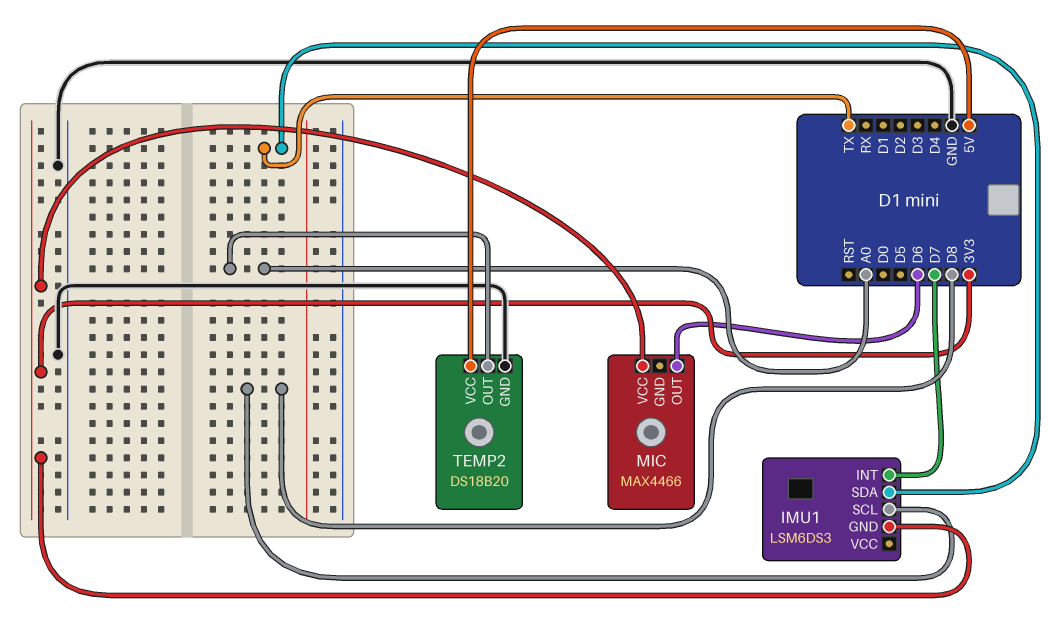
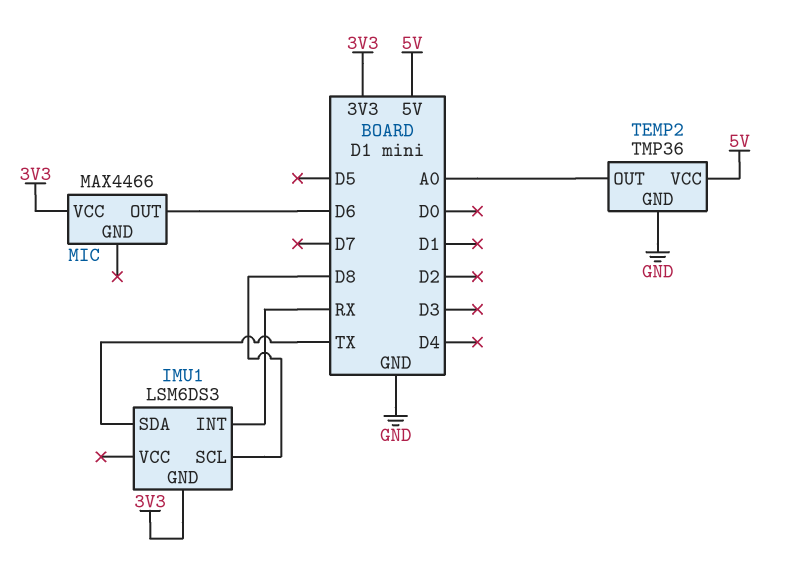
IMU1 pin INT: D7 -> RX
TEMP2: DS18B20 -> TMP36

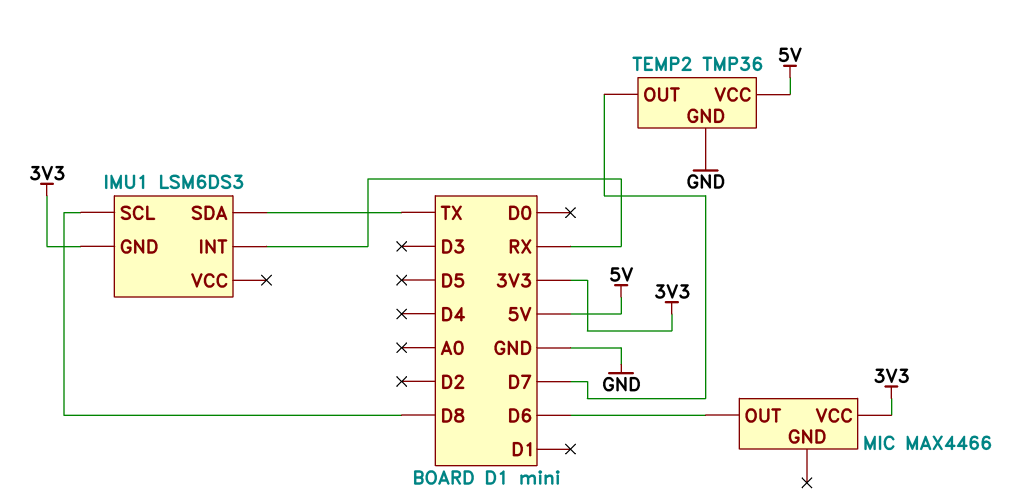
TEMP2 pin OUT: A0 -> D7

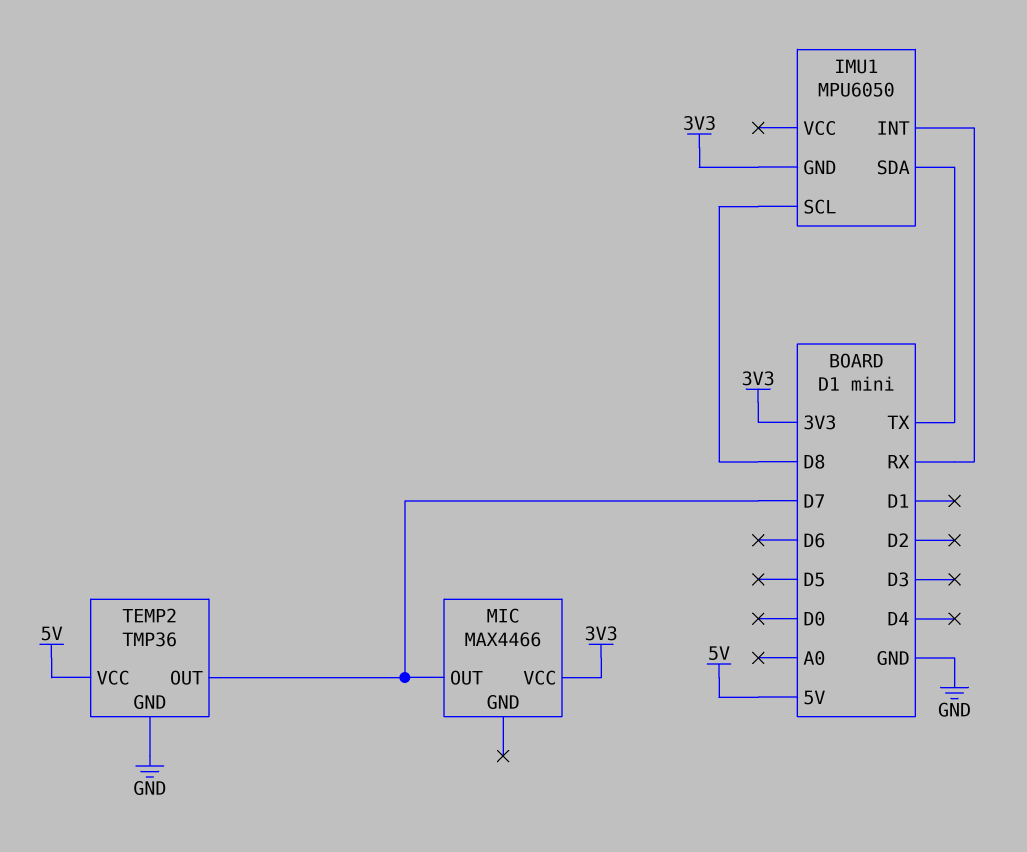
IMU1: LSM6DS3 -> MPU6050
MIC pin OUT: D6 -> D7

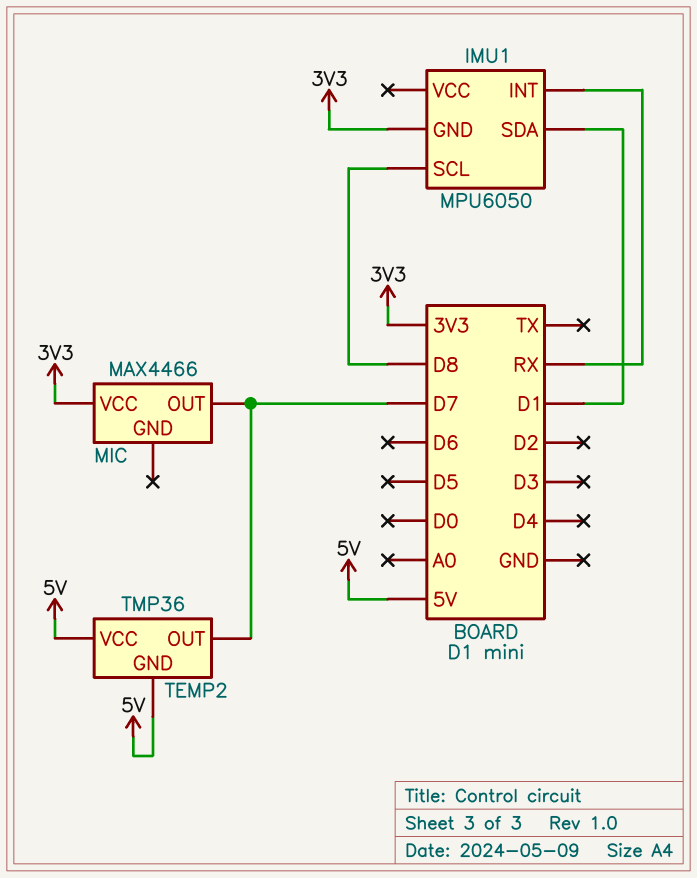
IMU1 pin SDA: TX -> D1
TEMP2 pin GND: GND -> 5V

